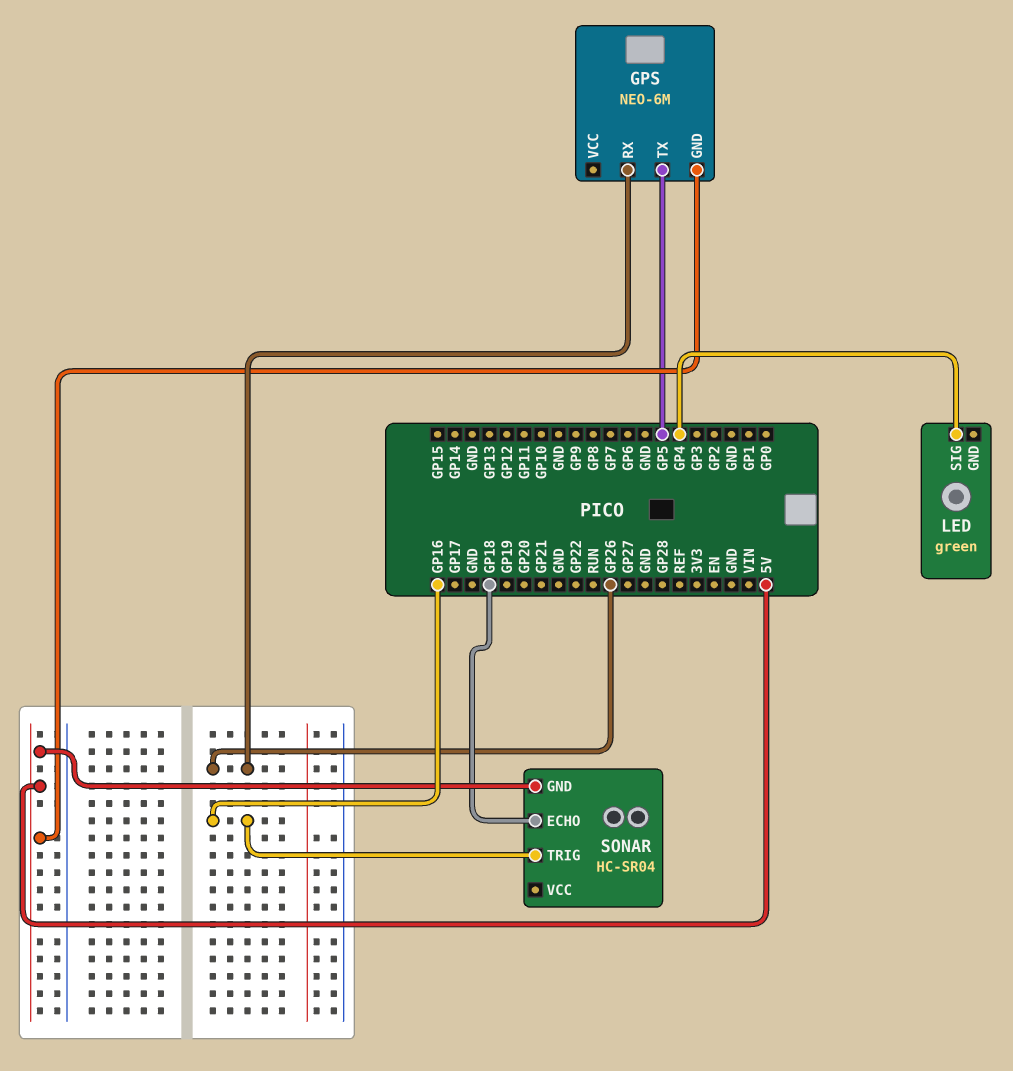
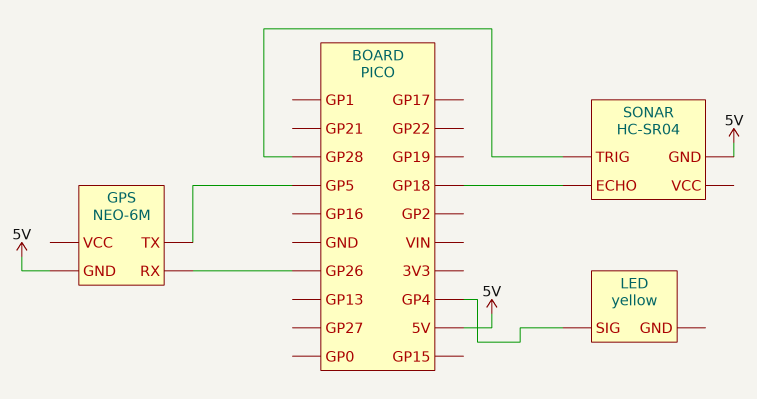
LED: green -> yellow
SONAR pin TRIG: GP16 -> GP28

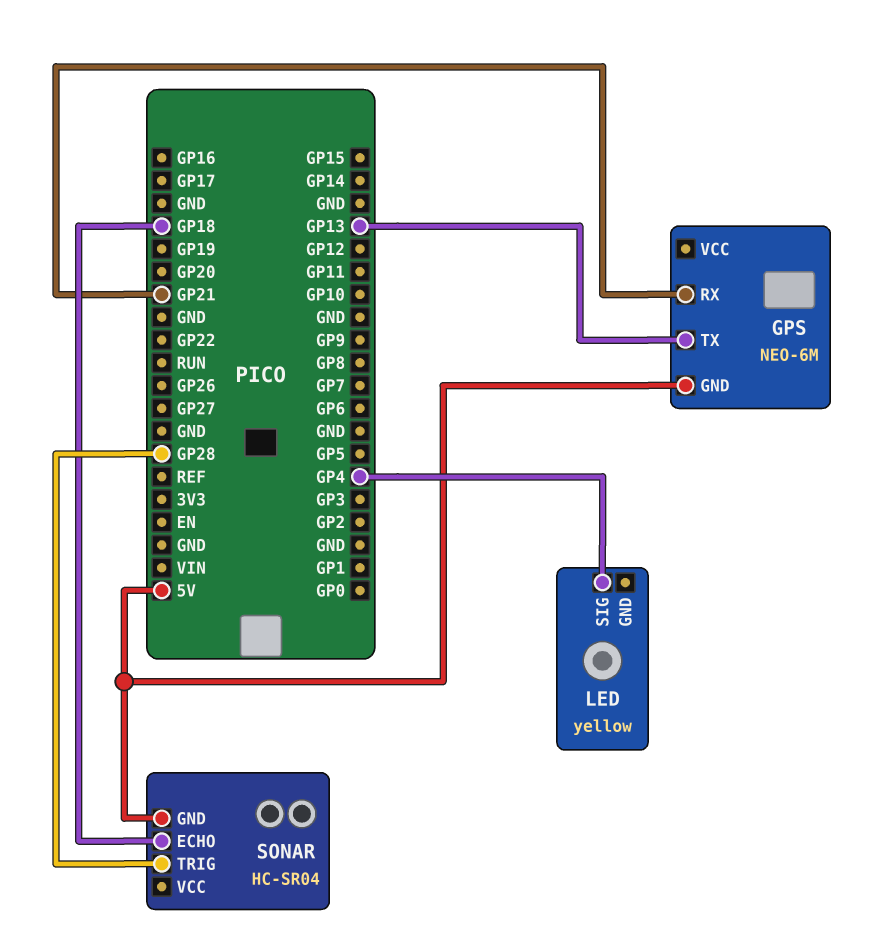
GPS pin RX: GP26 -> GP21
GPS pin TX: GP5 -> GP13

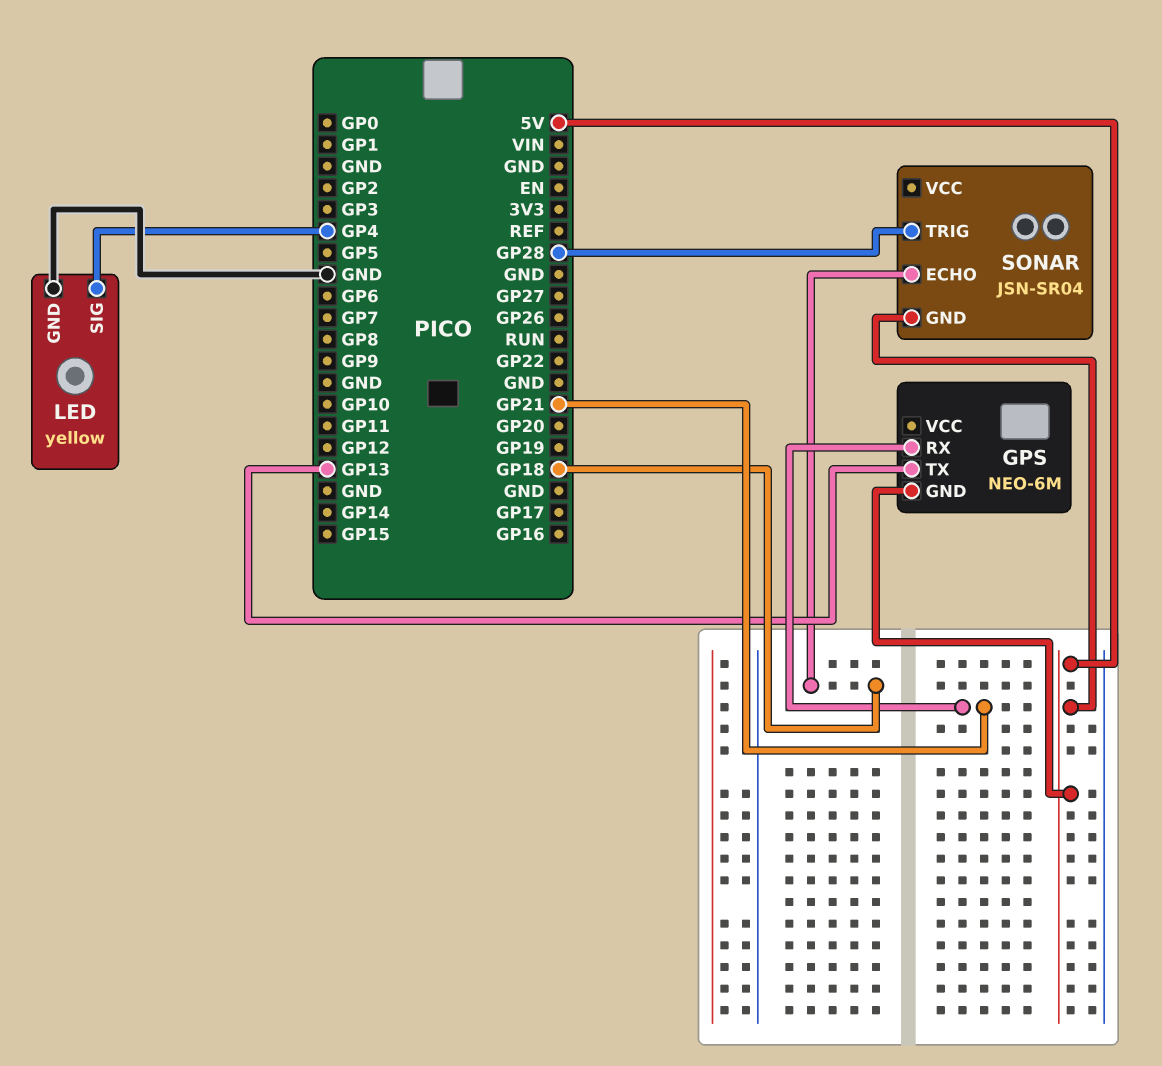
LED pin GND: none -> GND
SONAR: HC-SR04 -> JSN-SR04

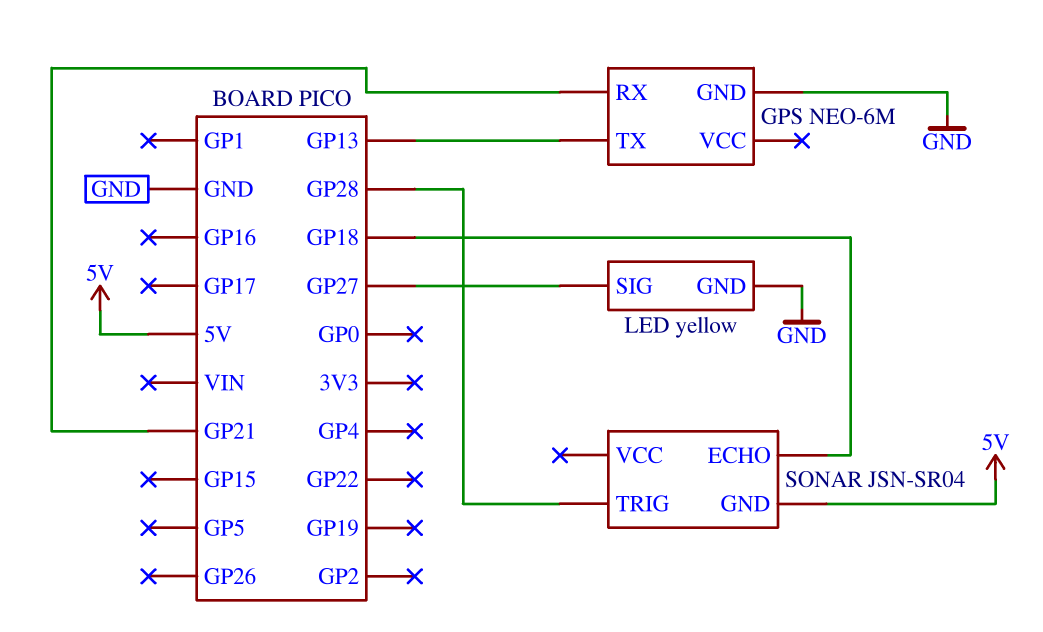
GPS pin GND: 5V -> GND
LED pin SIG: GP4 -> GP27

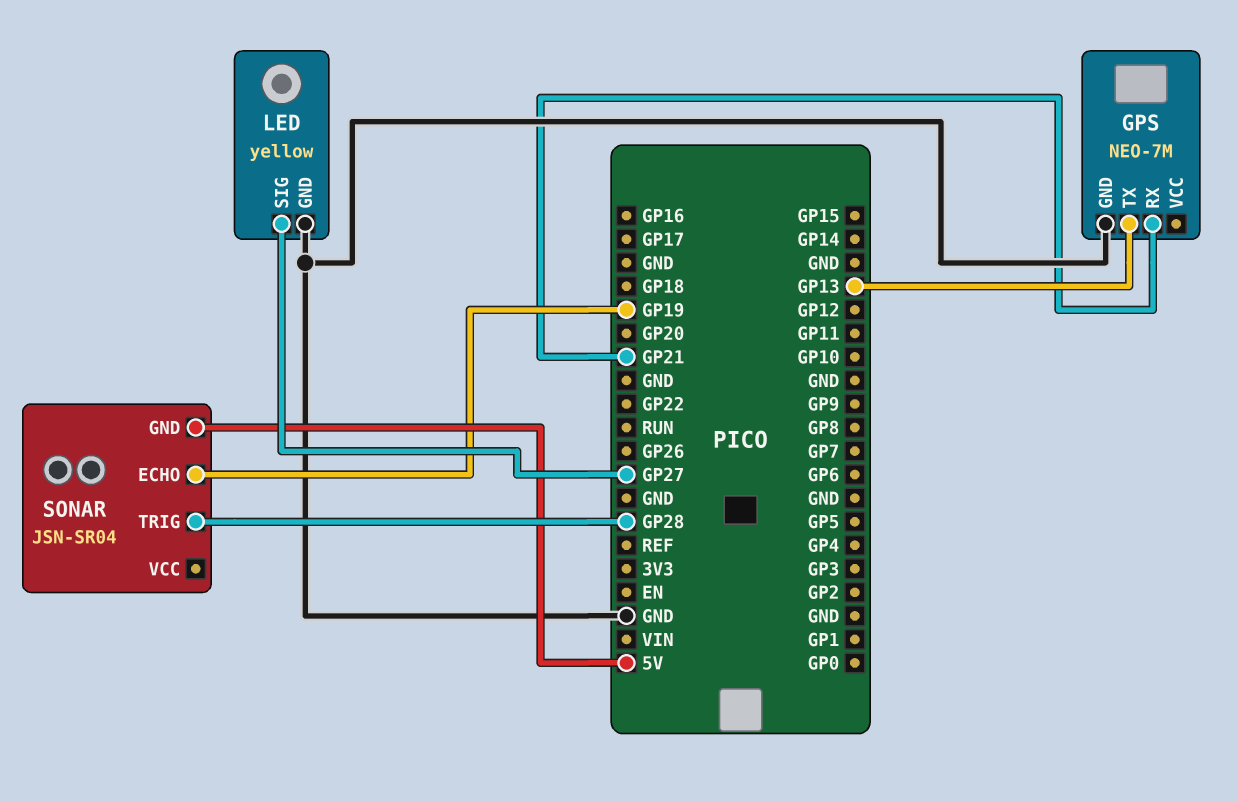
GPS: NEO-6M -> NEO-7M
SONAR pin ECHO: GP18 -> GP19

